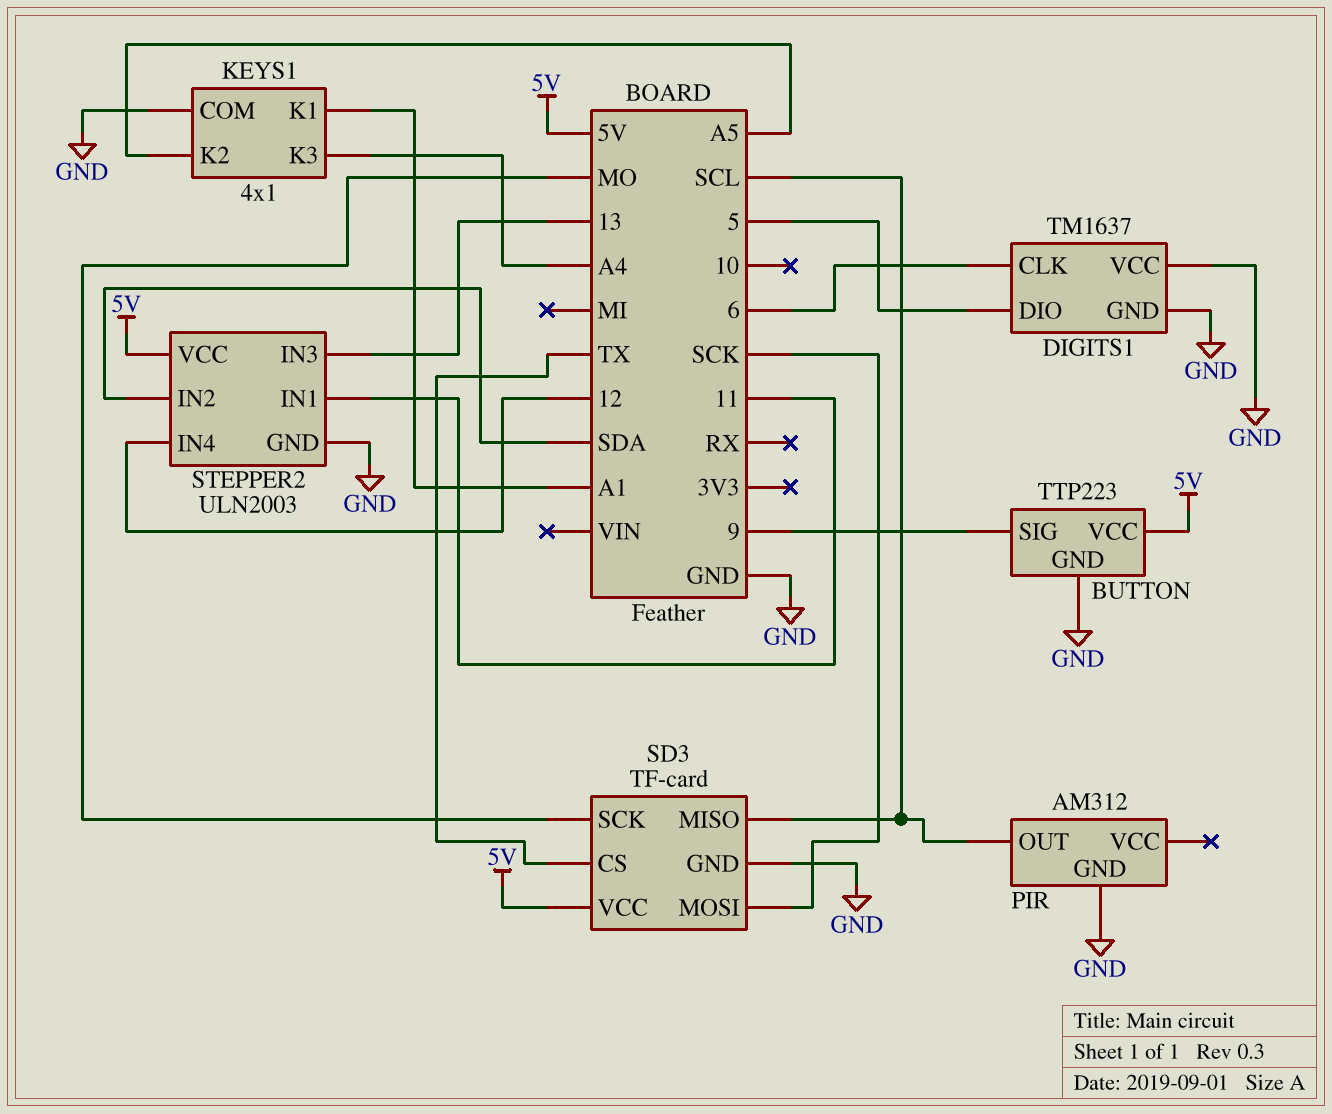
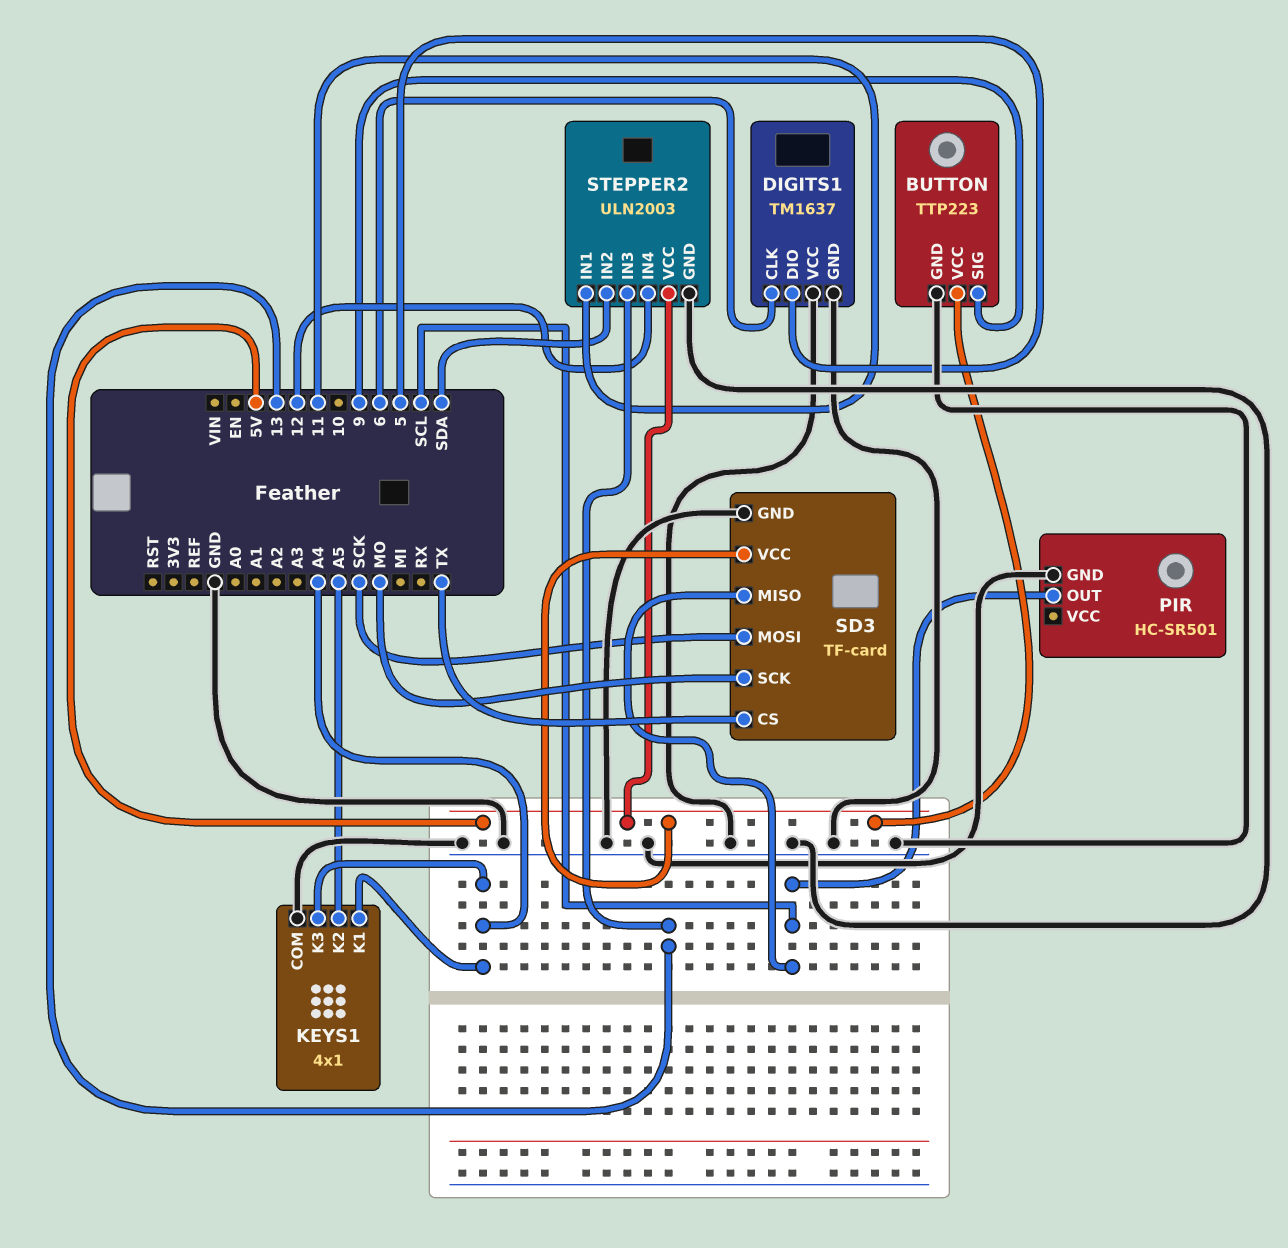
KEYS1 pin K1: A1 -> A4
PIR: AM312 -> HC-SR501

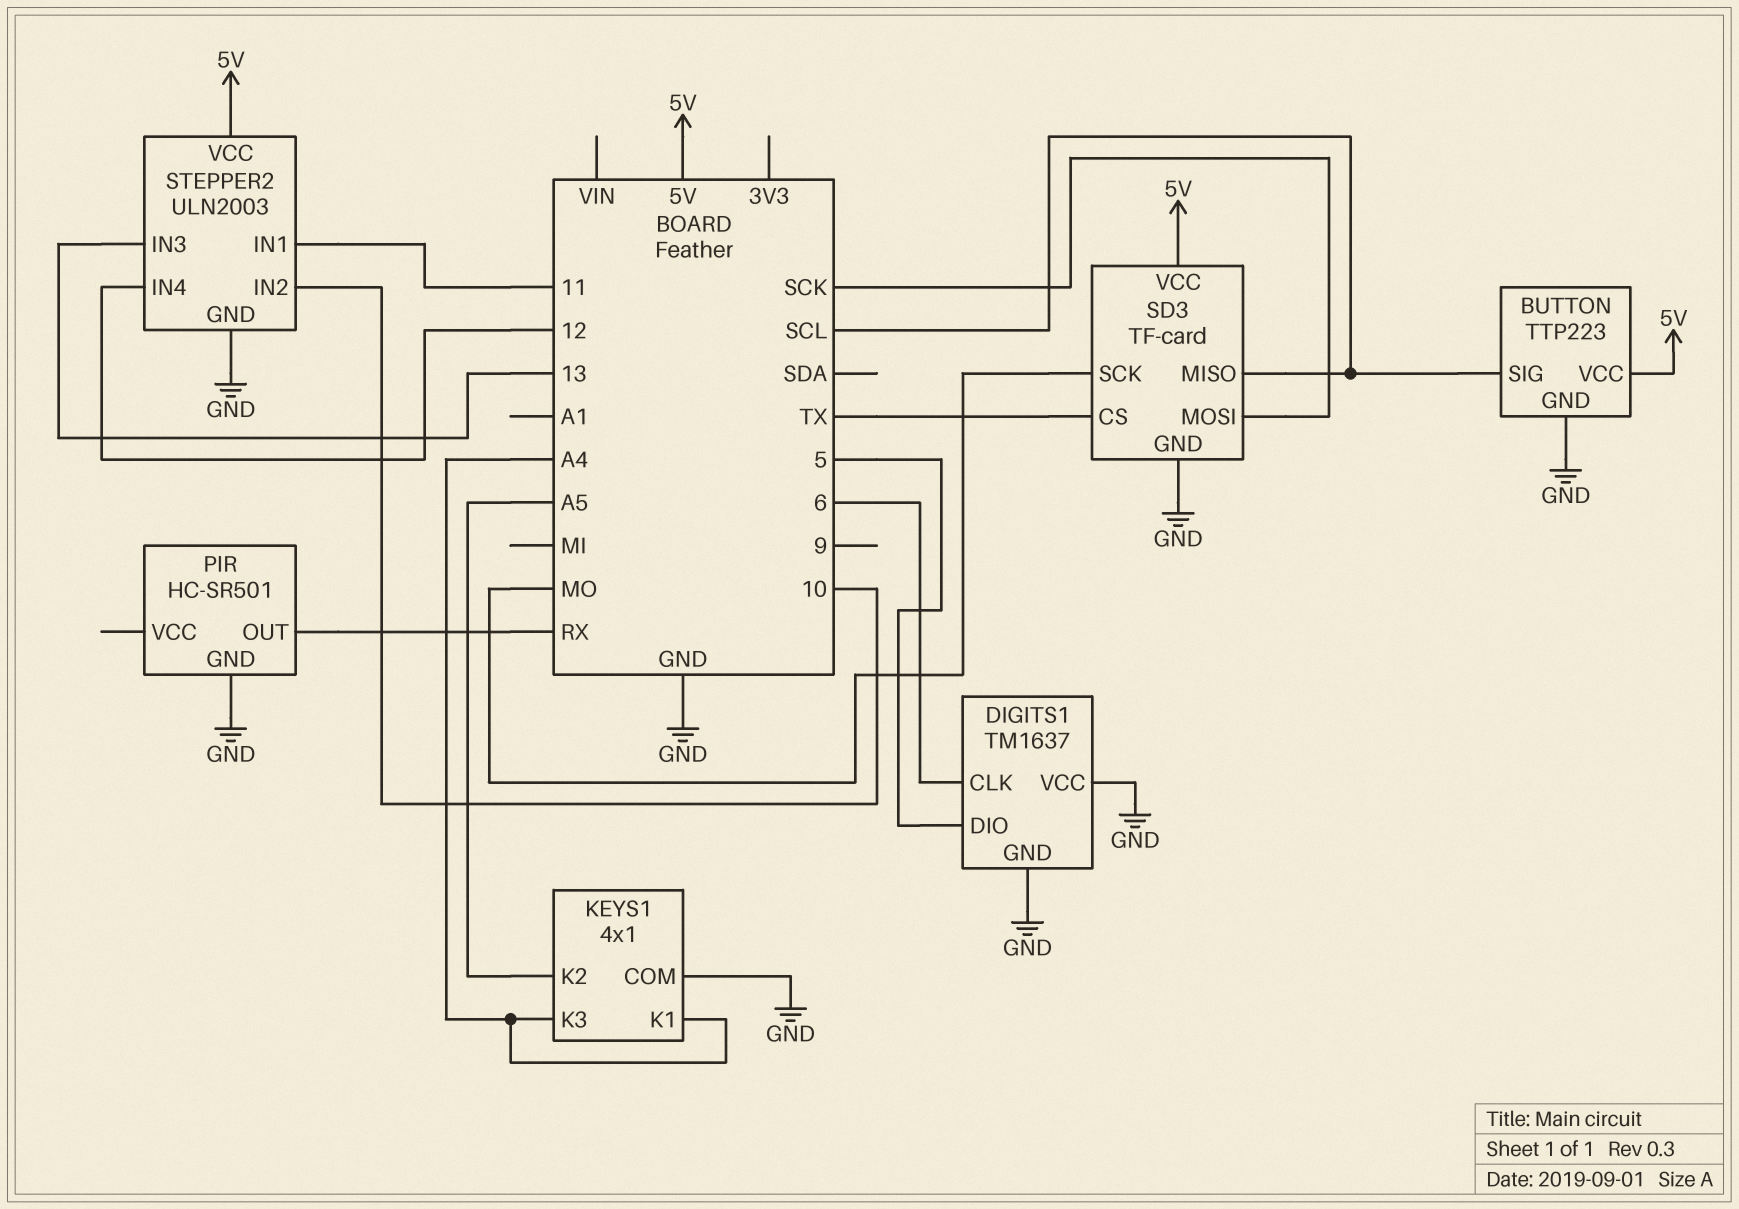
BUTTON pin SIG: 9 -> SCL
PIR pin OUT: SCL -> RX
STEPPER2 pin IN2: SDA -> 10

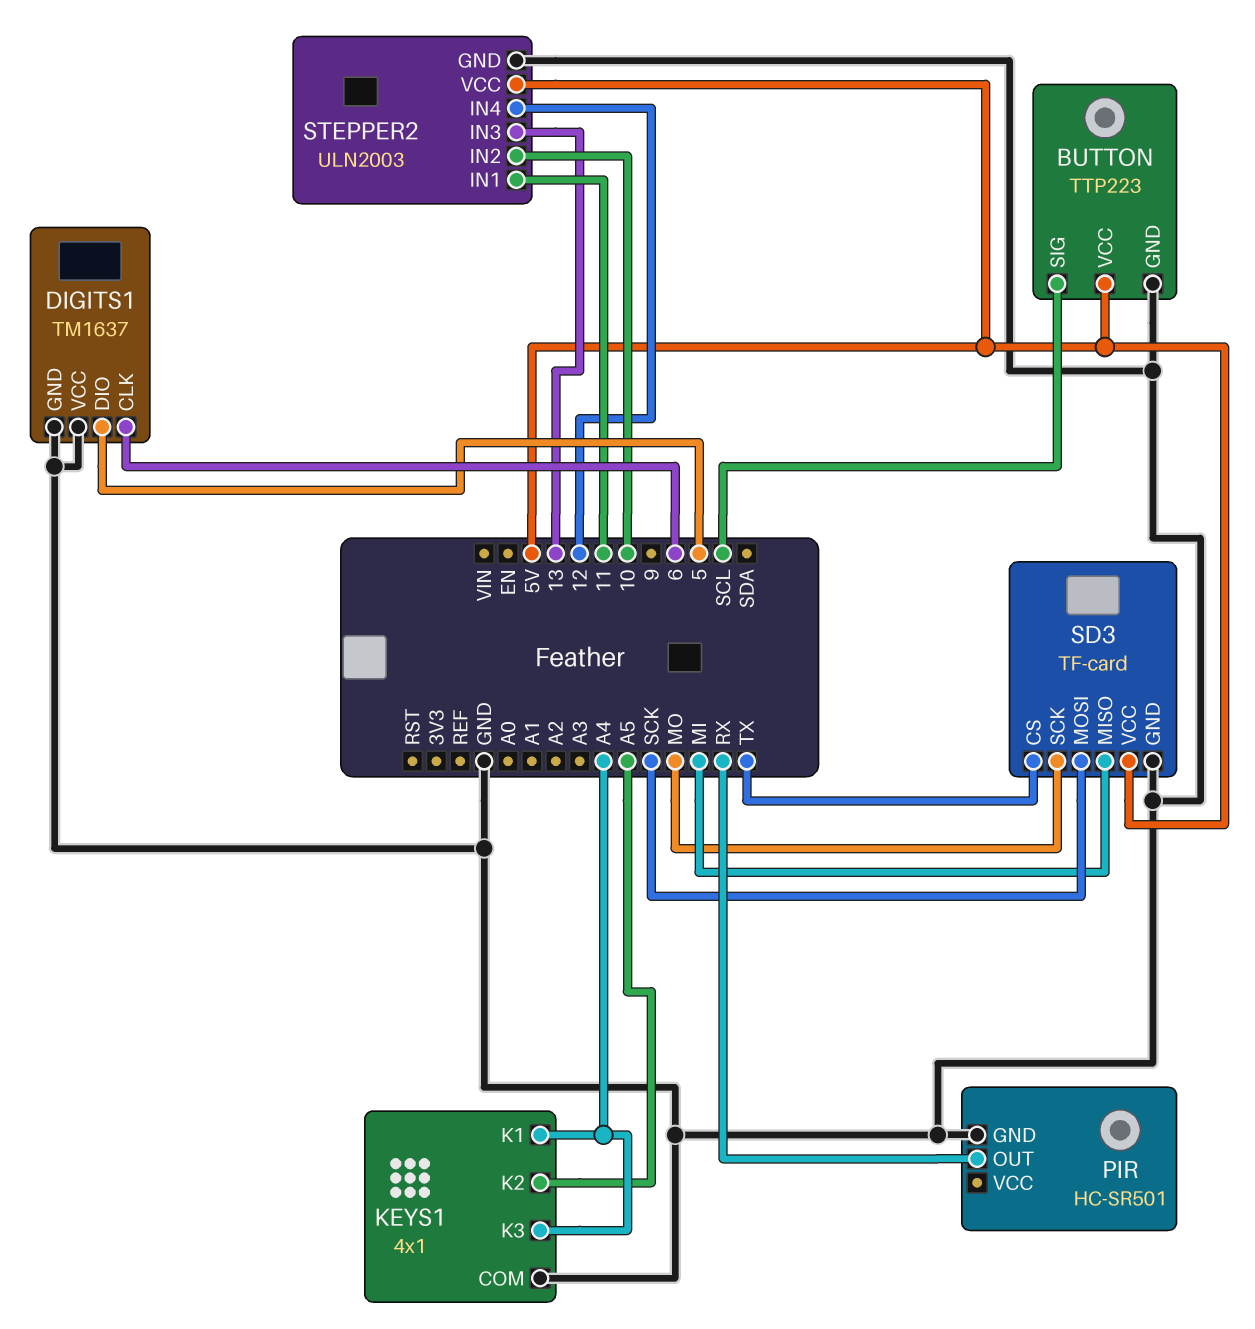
SD3 pin MISO: SCL -> MI

